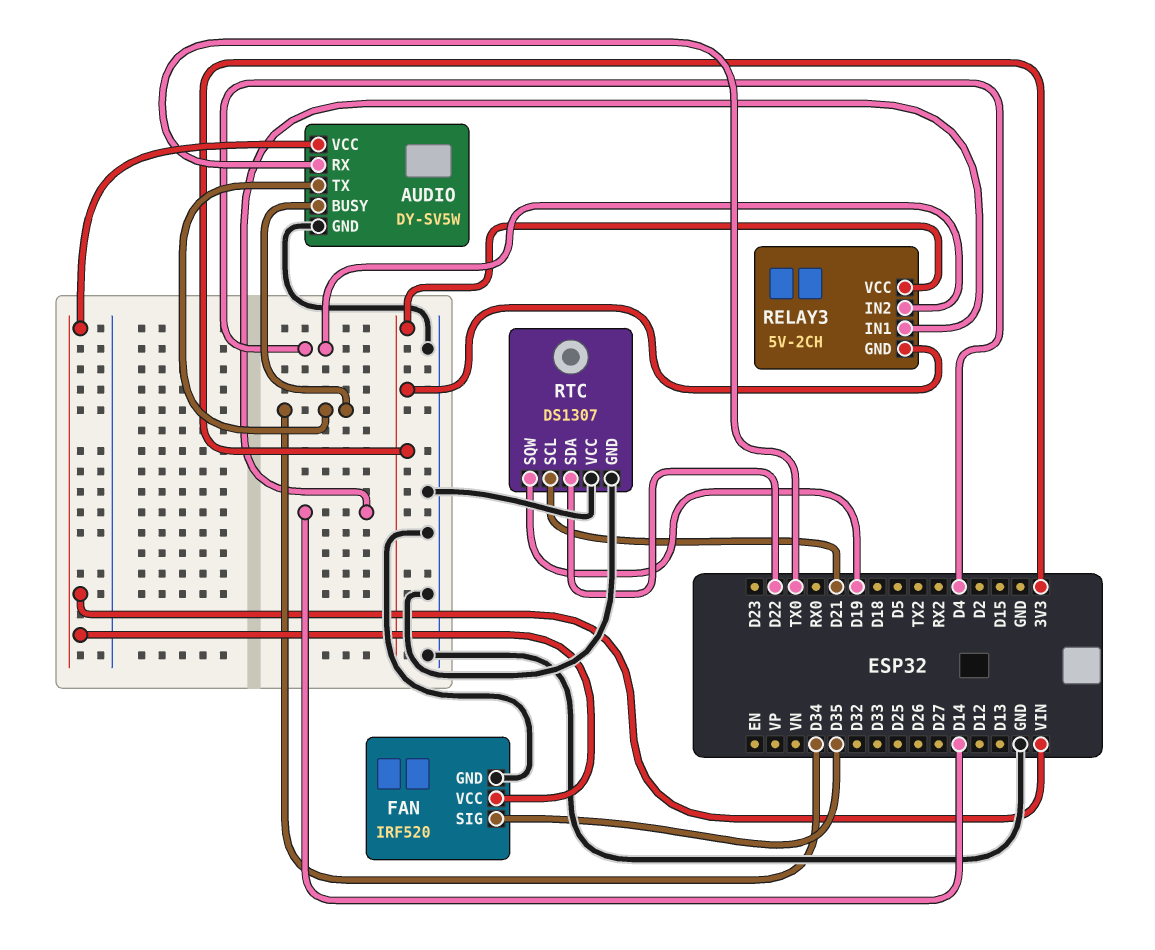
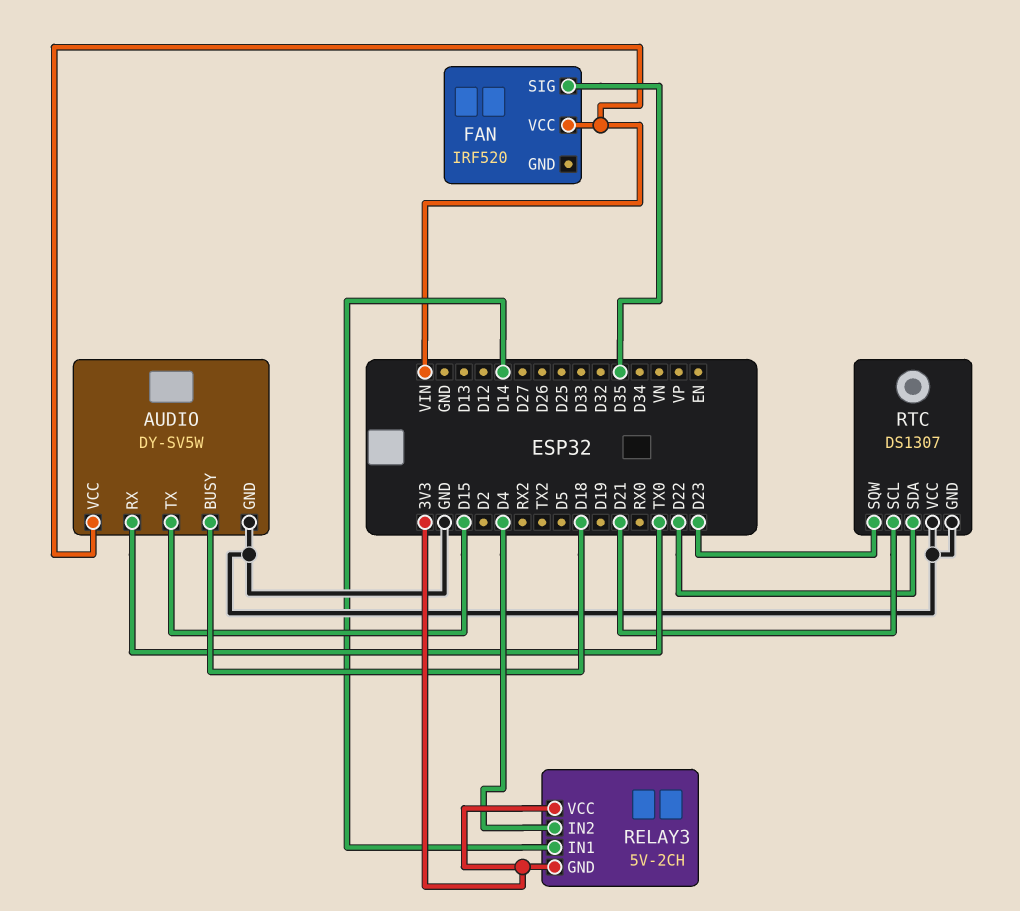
AUDIO pin BUSY: D34 -> D18
AUDIO pin TX: D34 -> D15
FAN pin GND: GND -> none
RTC pin SQW: D19 -> D23

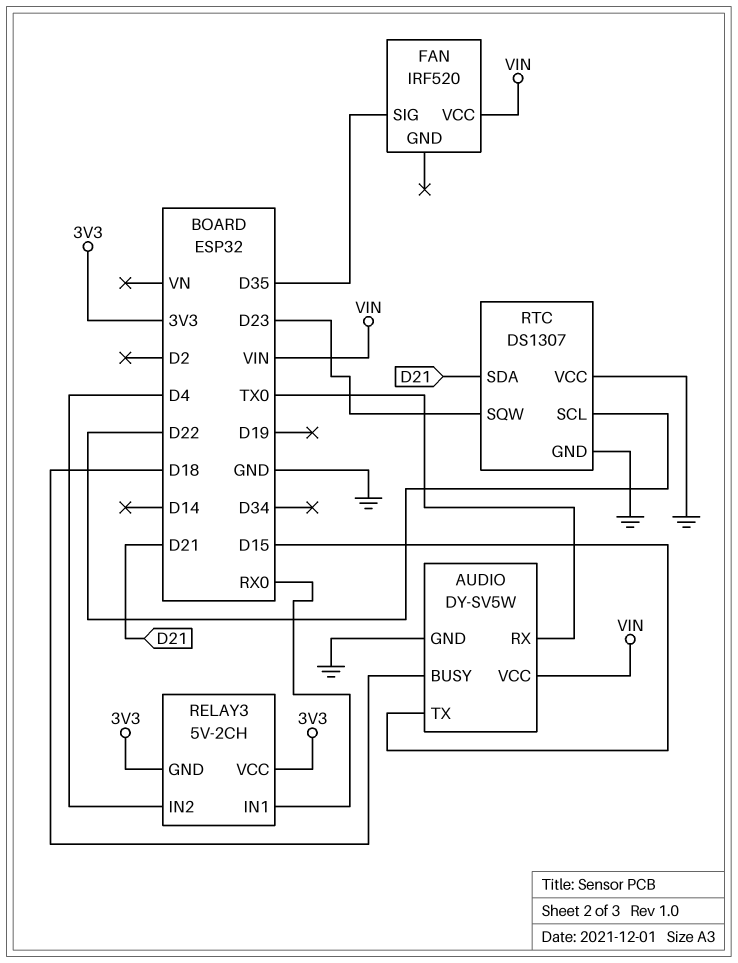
RELAY3 pin IN1: D14 -> RX0
RTC pin SCL: D21 -> D22
RTC pin SDA: D22 -> D21

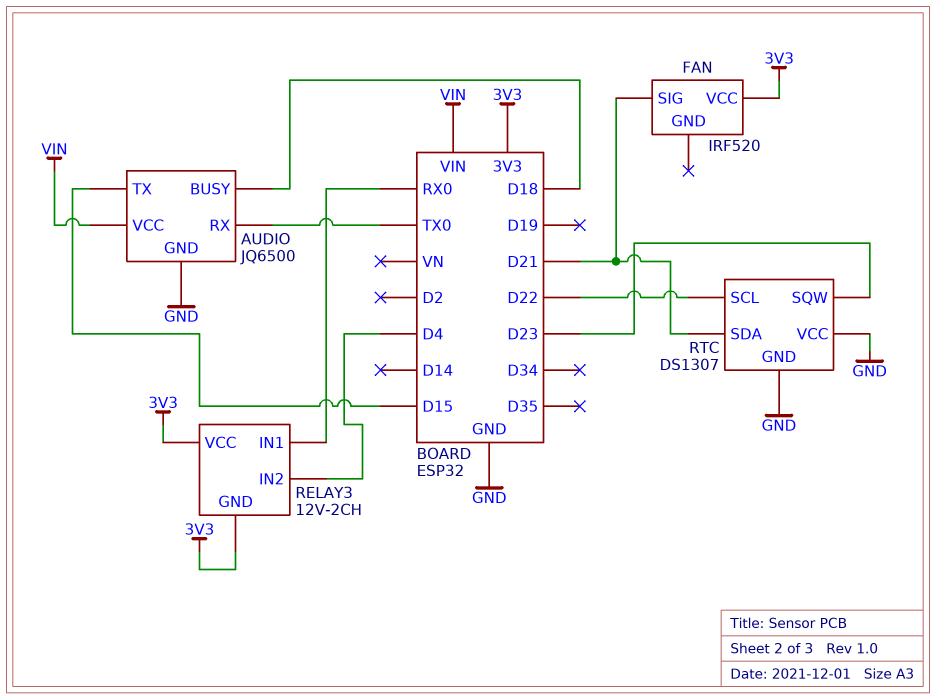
AUDIO: DY-SV5W -> JQ6500
FAN pin SIG: D35 -> D21
FAN pin VCC: VIN -> 3V3
RELAY3: 5V-2CH -> 12V-2CH

